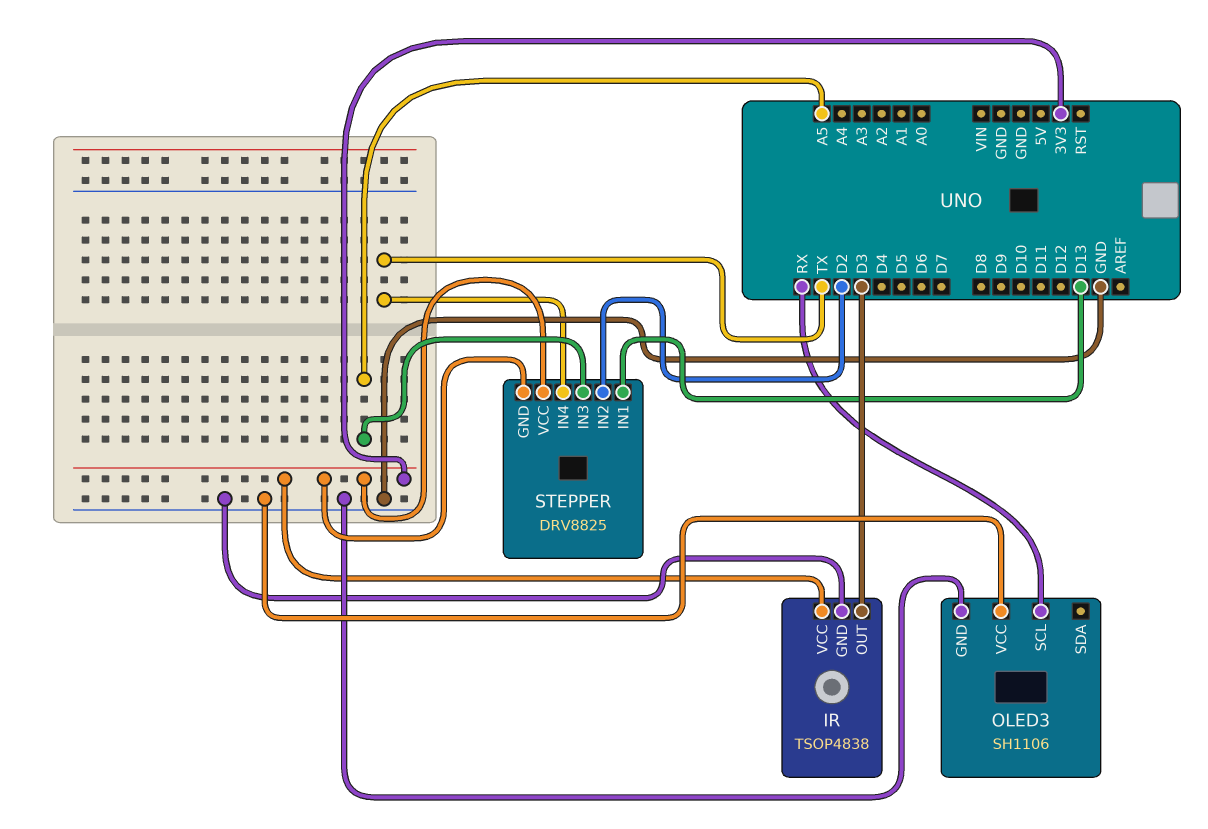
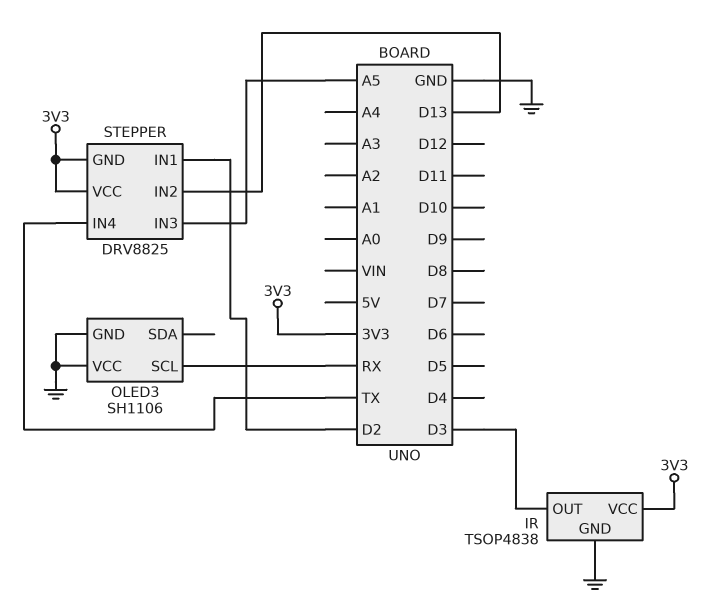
STEPPER pin IN1: D13 -> D2
STEPPER pin IN2: D2 -> D13

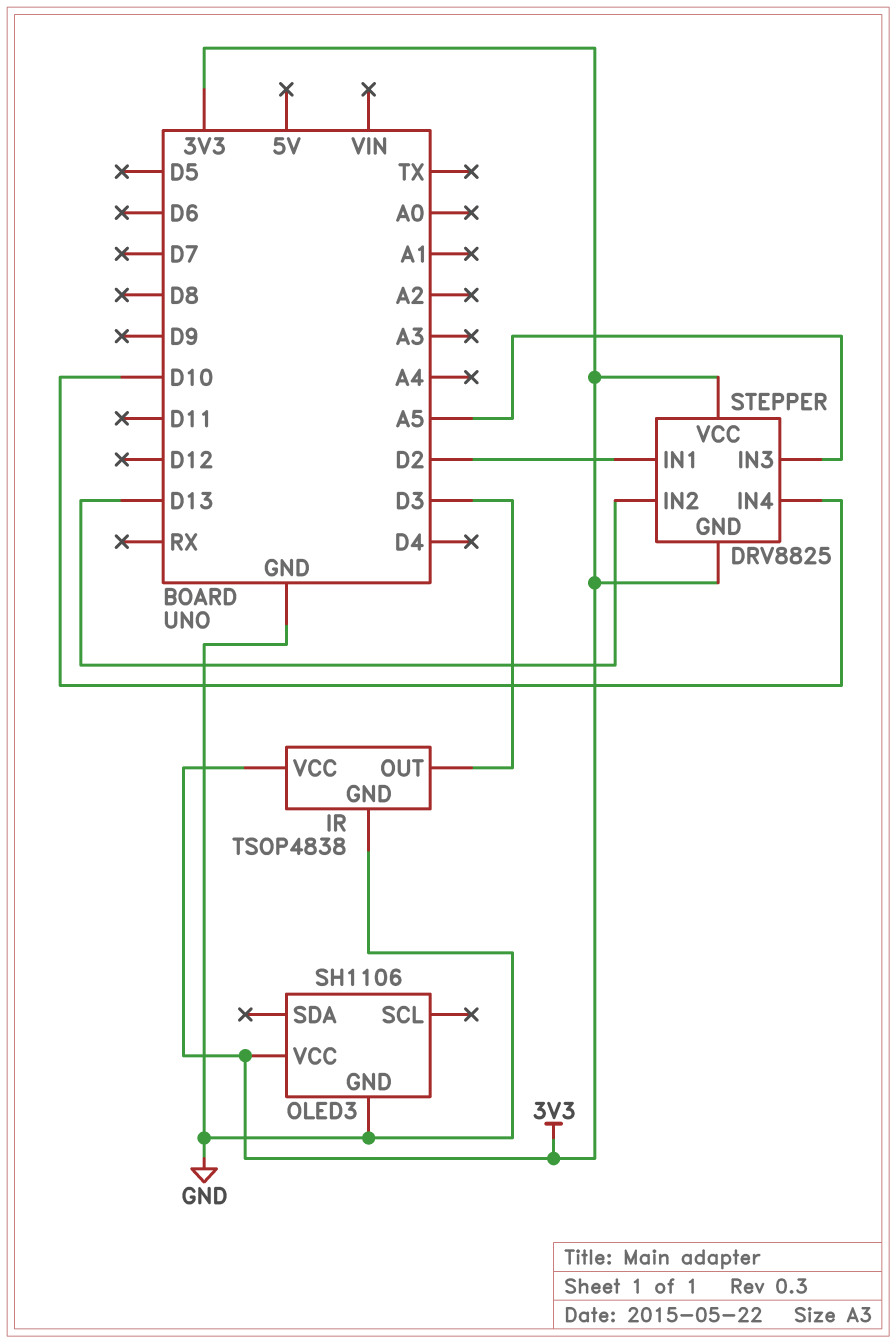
OLED3 pin SCL: RX -> none
OLED3 pin VCC: GND -> 3V3
STEPPER pin IN4: TX -> D10

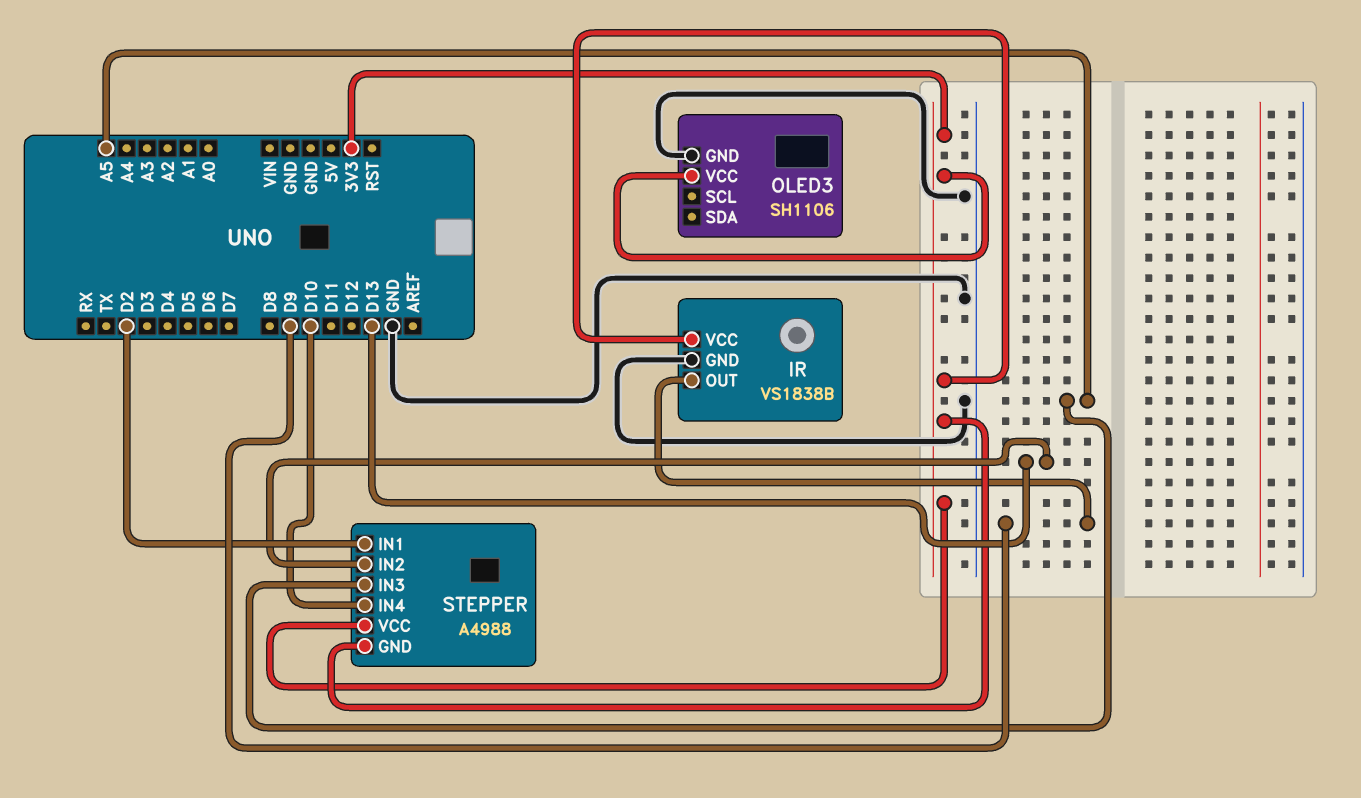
IR: TSOP4838 -> VS1838B
IR pin OUT: D3 -> D9
STEPPER: DRV8825 -> A4988

